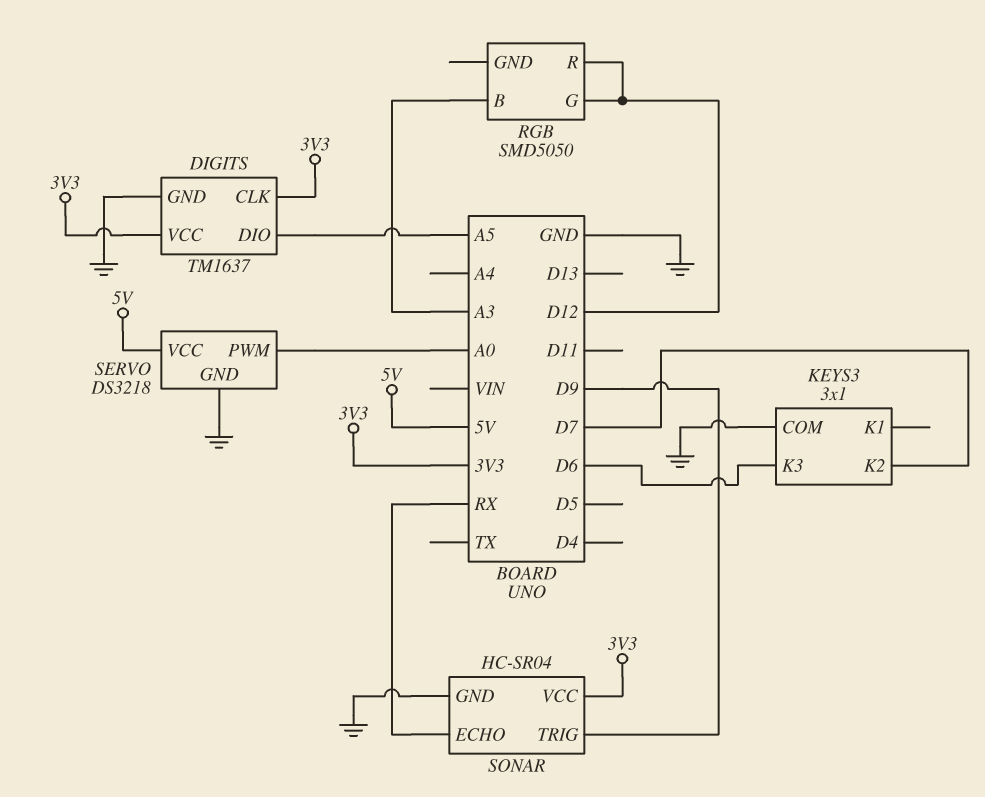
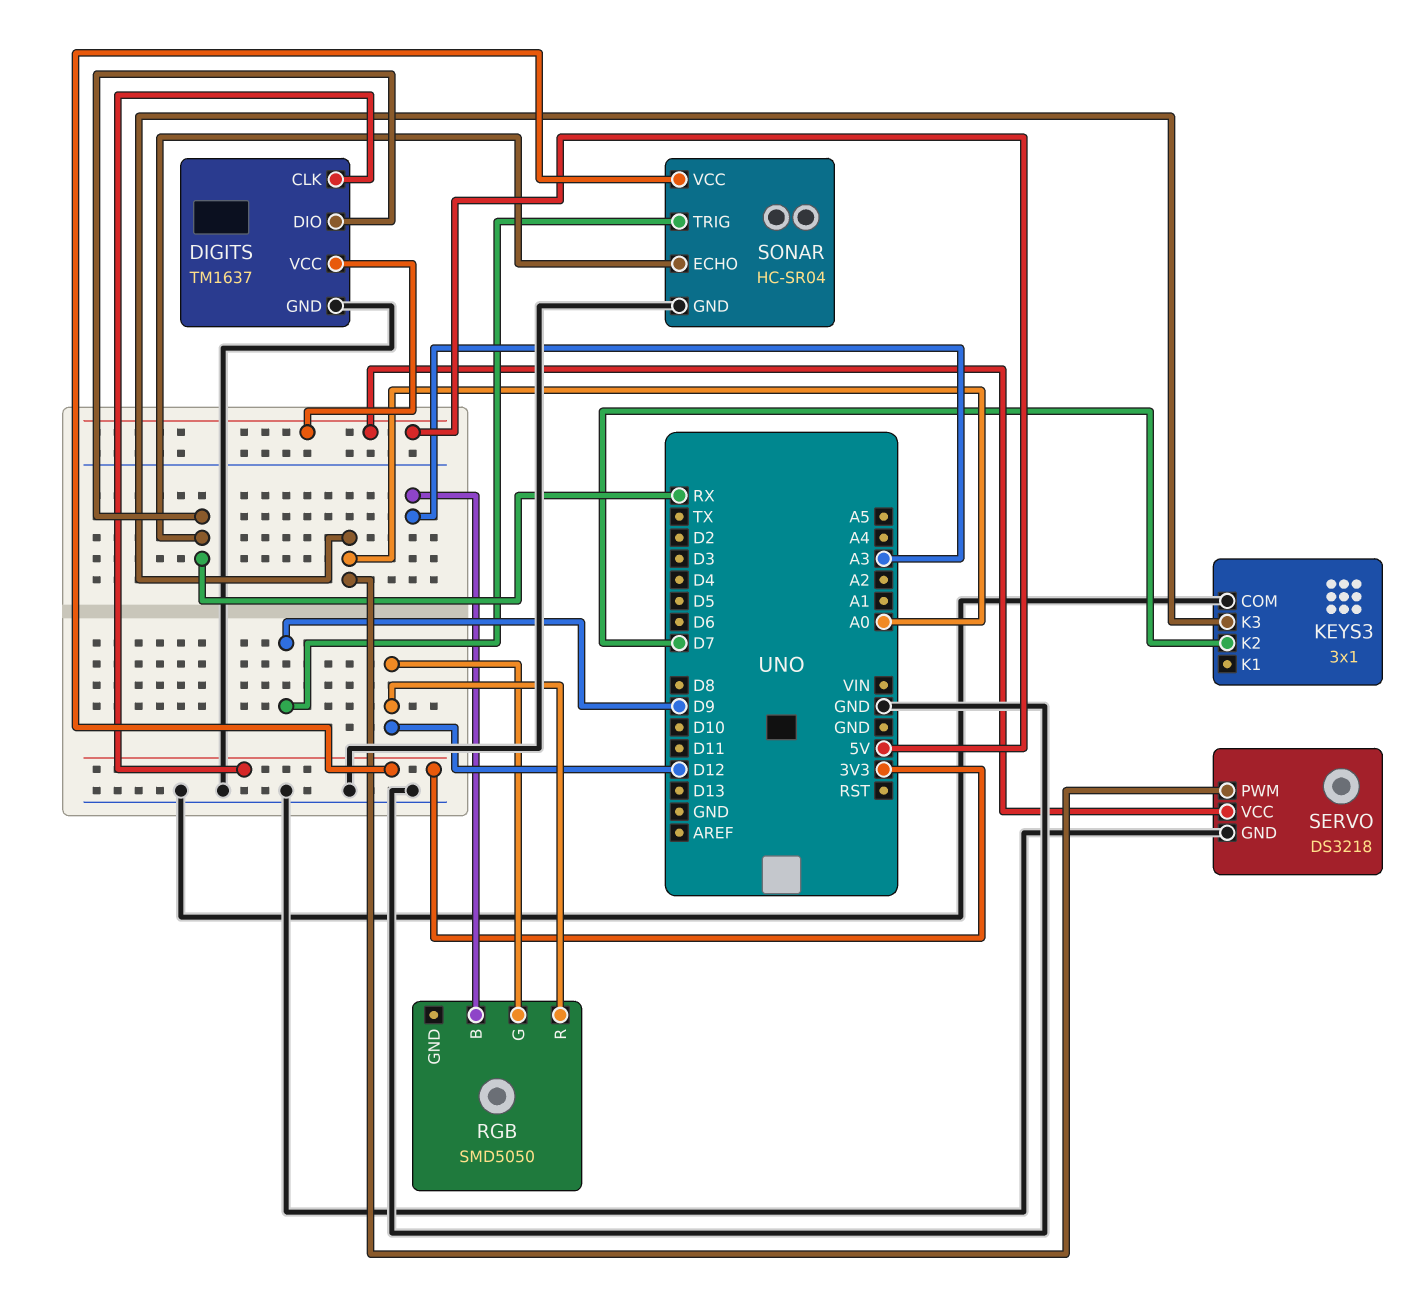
DIGITS pin DIO: A5 -> RX
DIGITS pin VCC: 3V3 -> 5V
KEYS3 pin K3: D6 -> A0

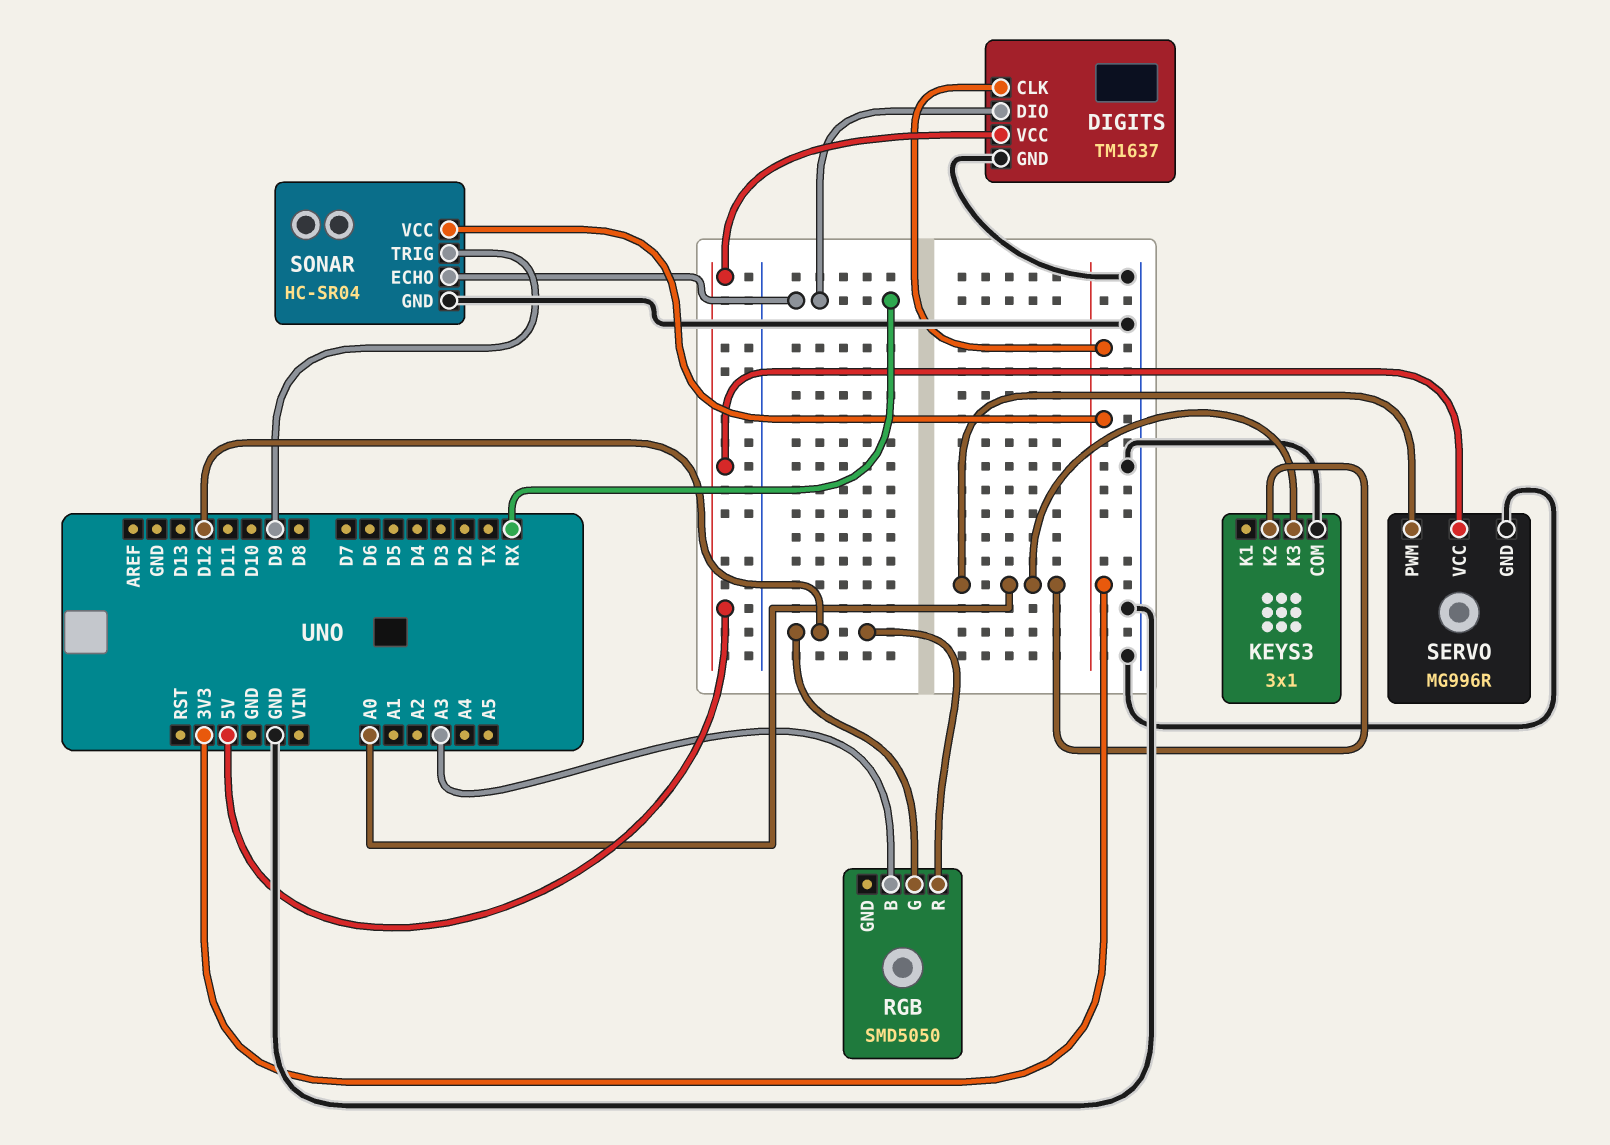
KEYS3 pin K2: D7 -> A0
SERVO: DS3218 -> MG996R

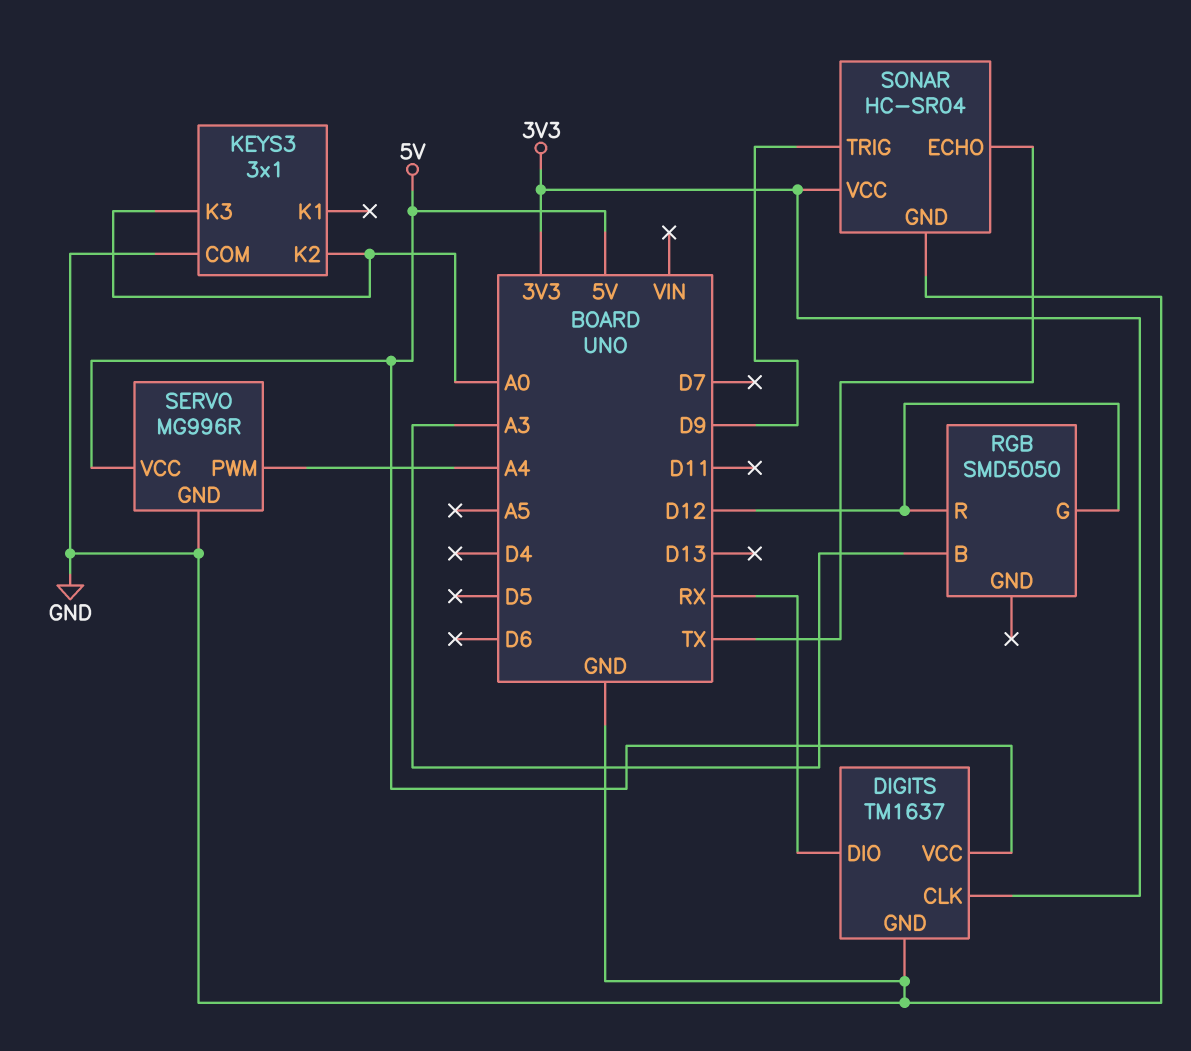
SERVO pin PWM: A0 -> A4
SONAR pin ECHO: RX -> TX

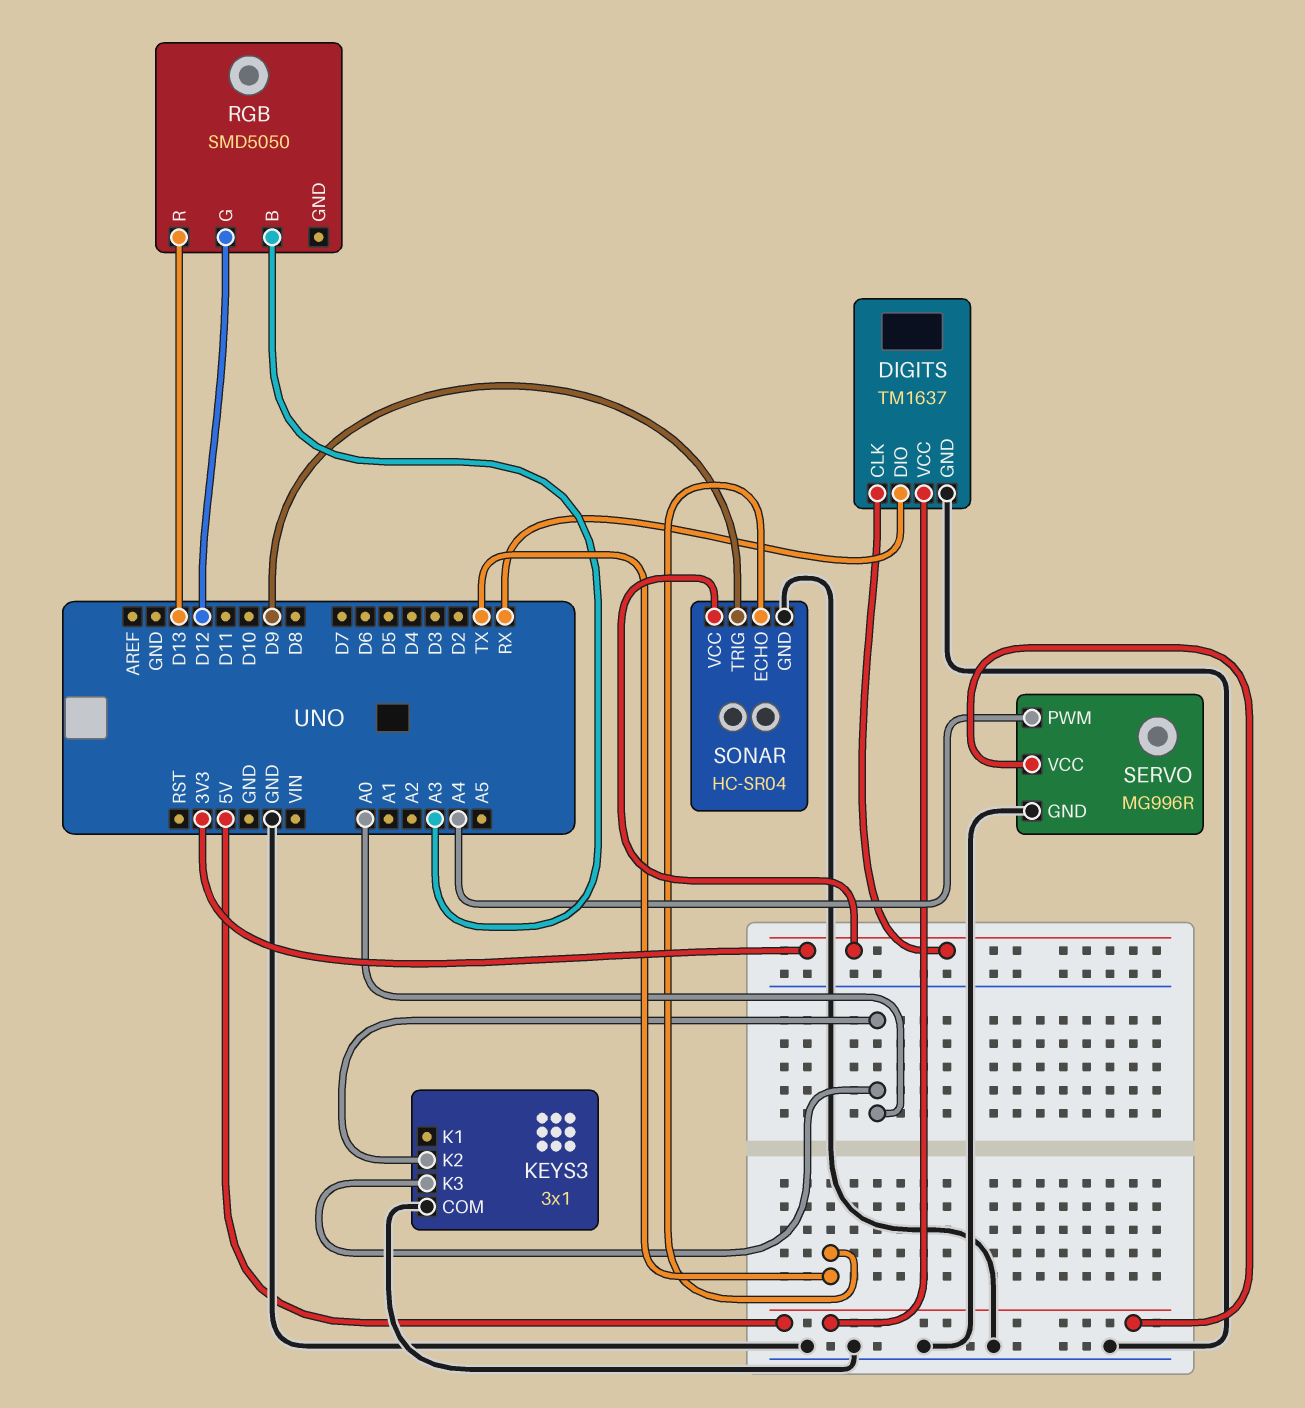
RGB pin R: D12 -> D13

